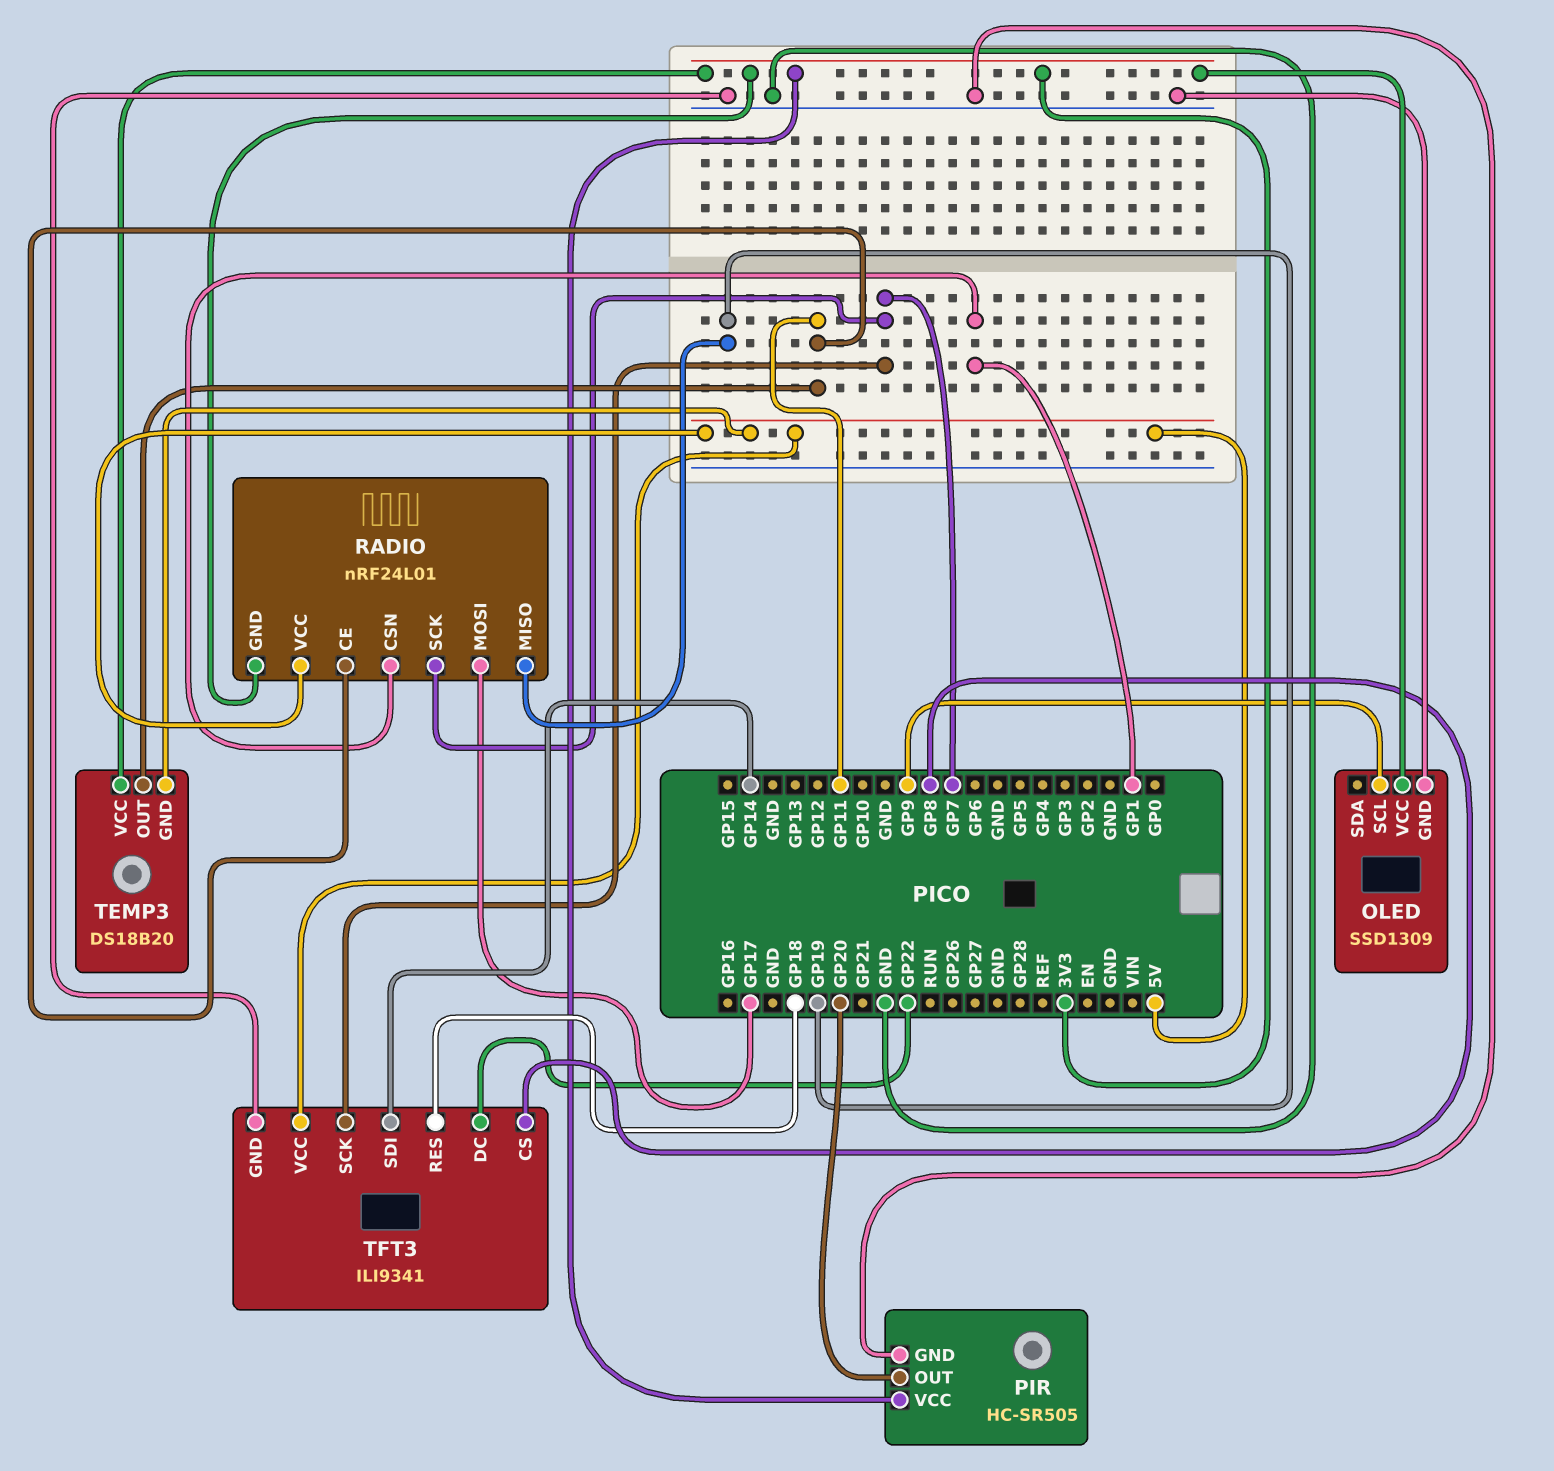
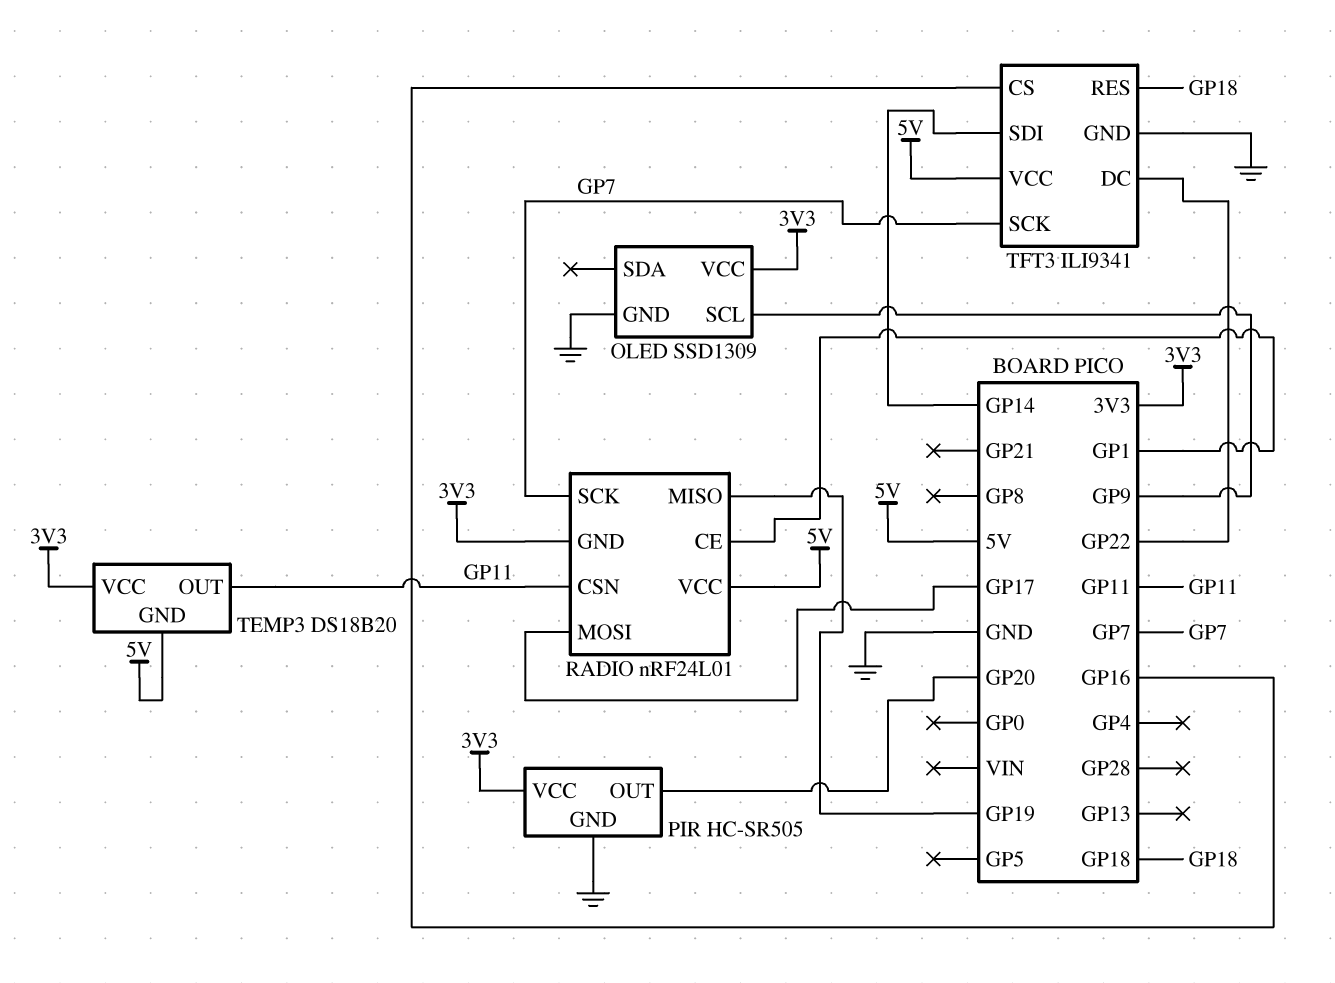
RADIO pin CE: GP11 -> GP1
RADIO pin CSN: GP1 -> GP11
TFT3 pin CS: GP8 -> GP16

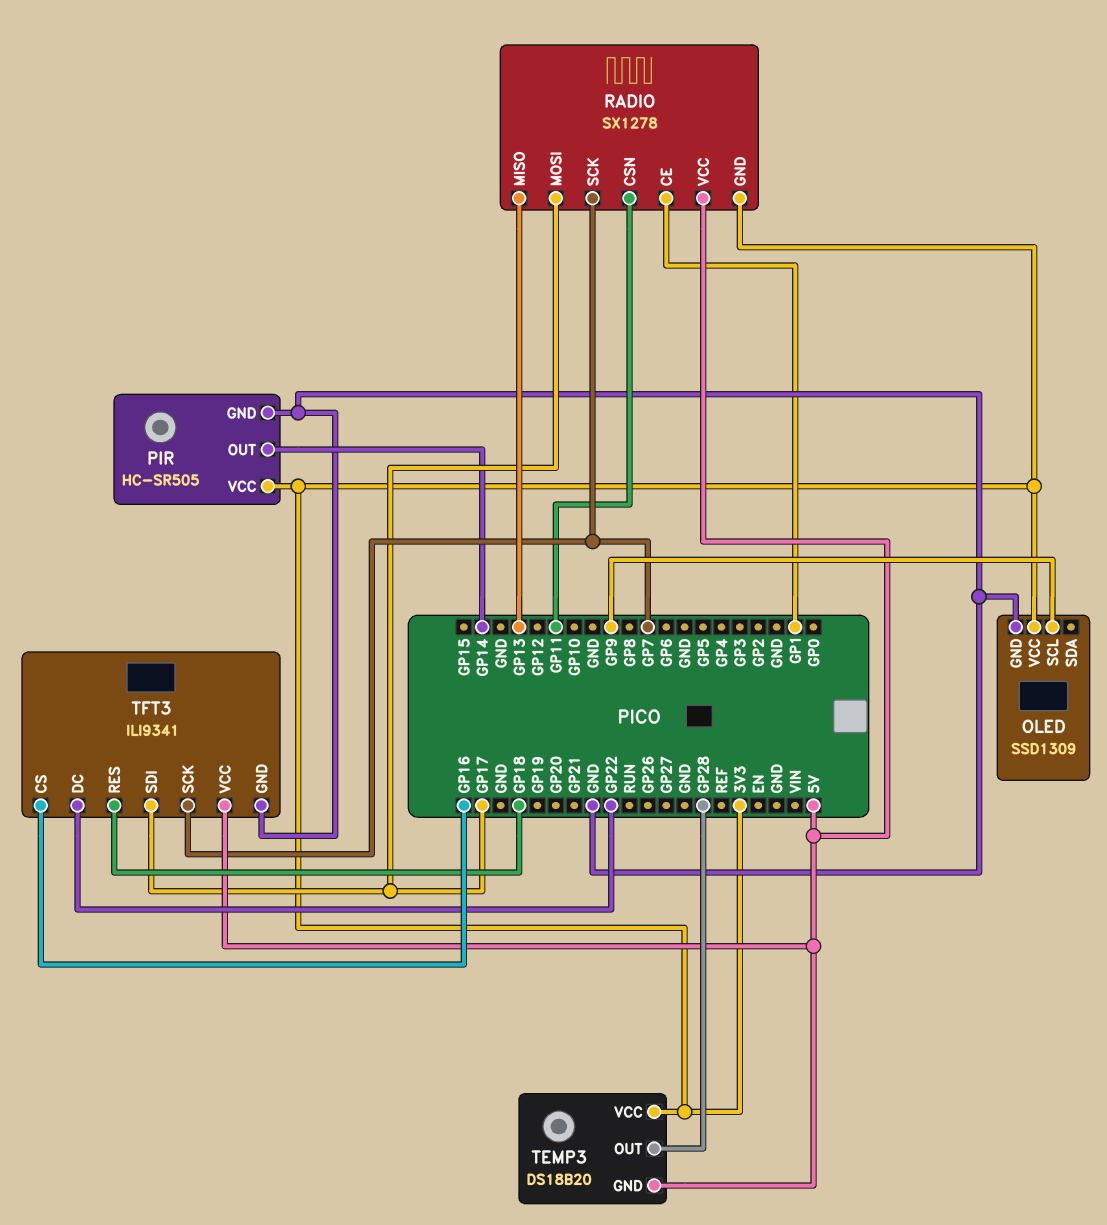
PIR pin OUT: GP20 -> GP14
RADIO: nRF24L01 -> SX1278
RADIO pin MISO: GP19 -> GP13
TEMP3 pin OUT: GP11 -> GP28
TFT3 pin SDI: GP14 -> GP17

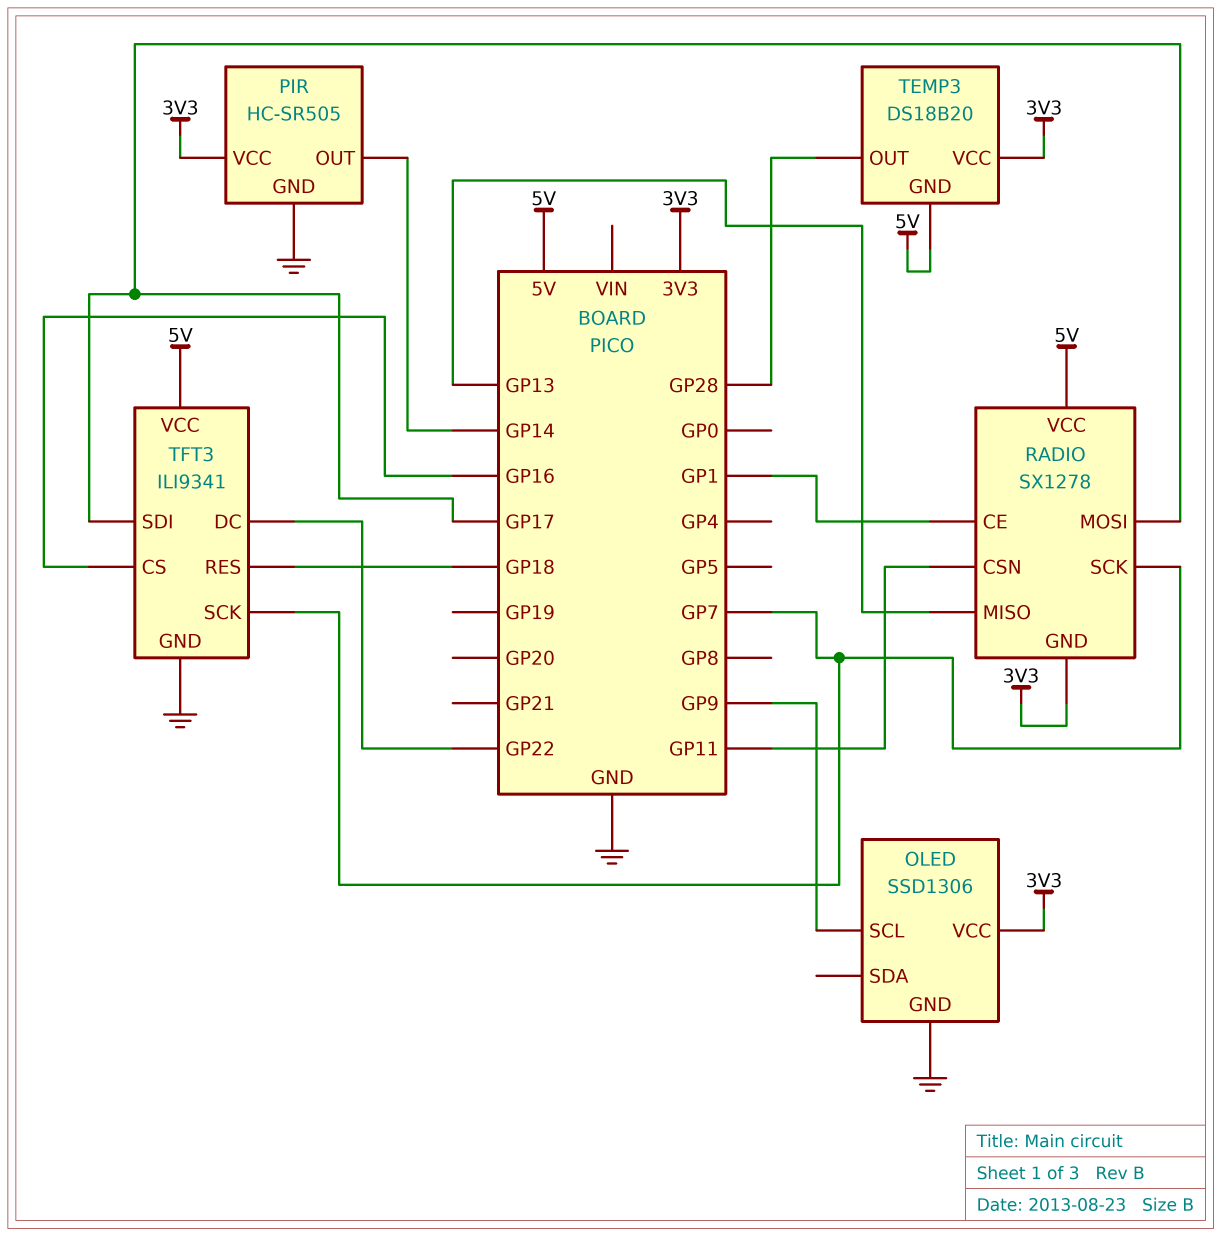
OLED: SSD1309 -> SSD1306

